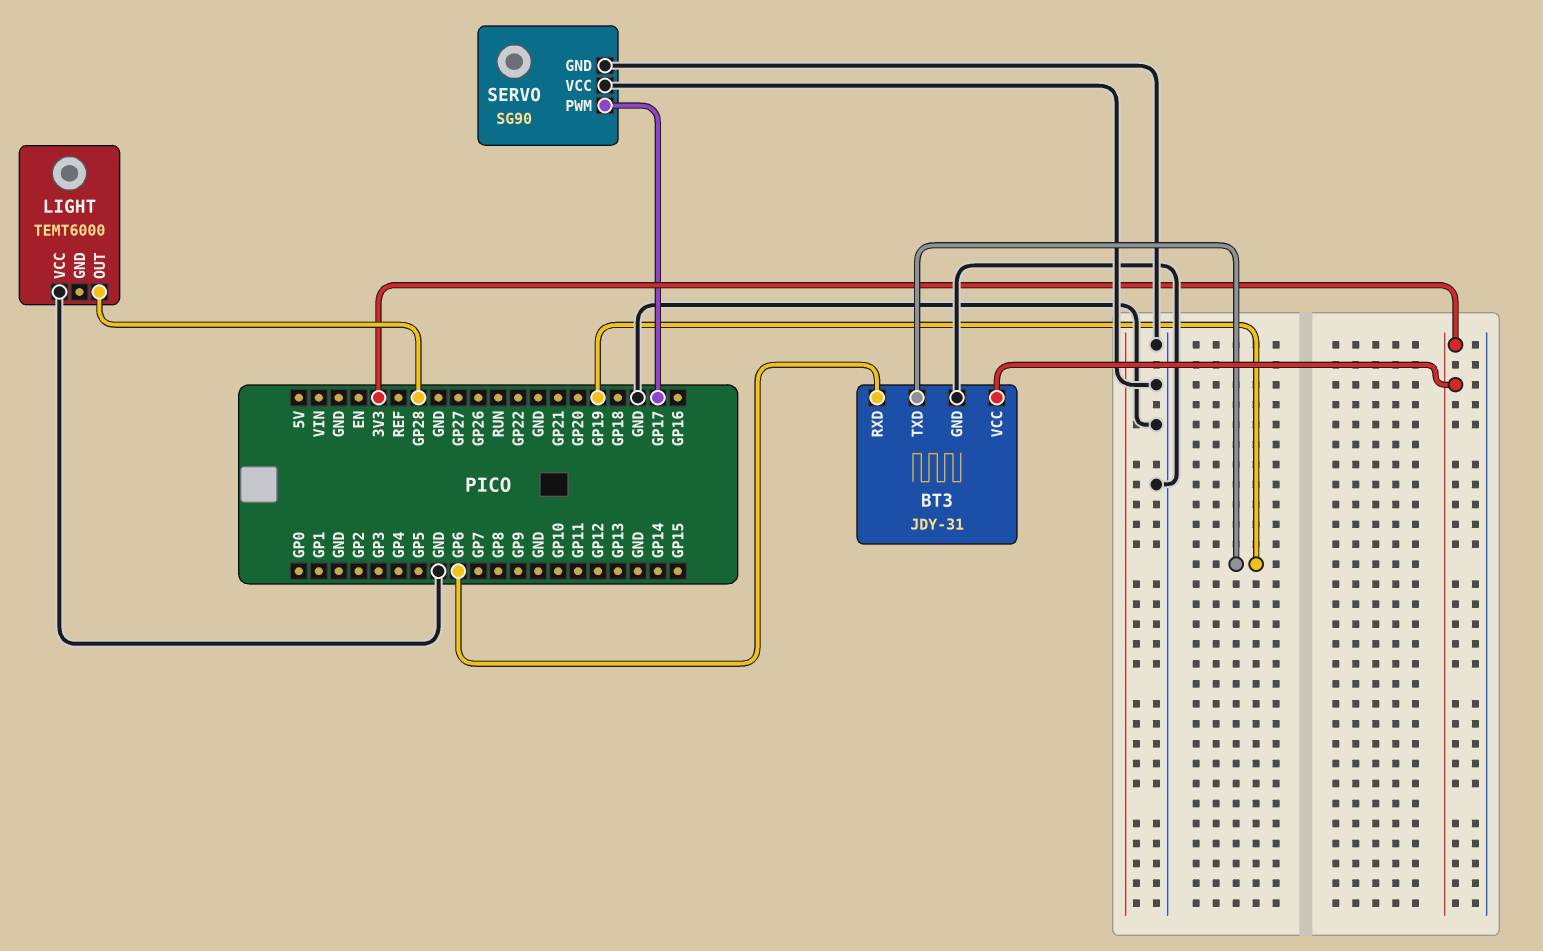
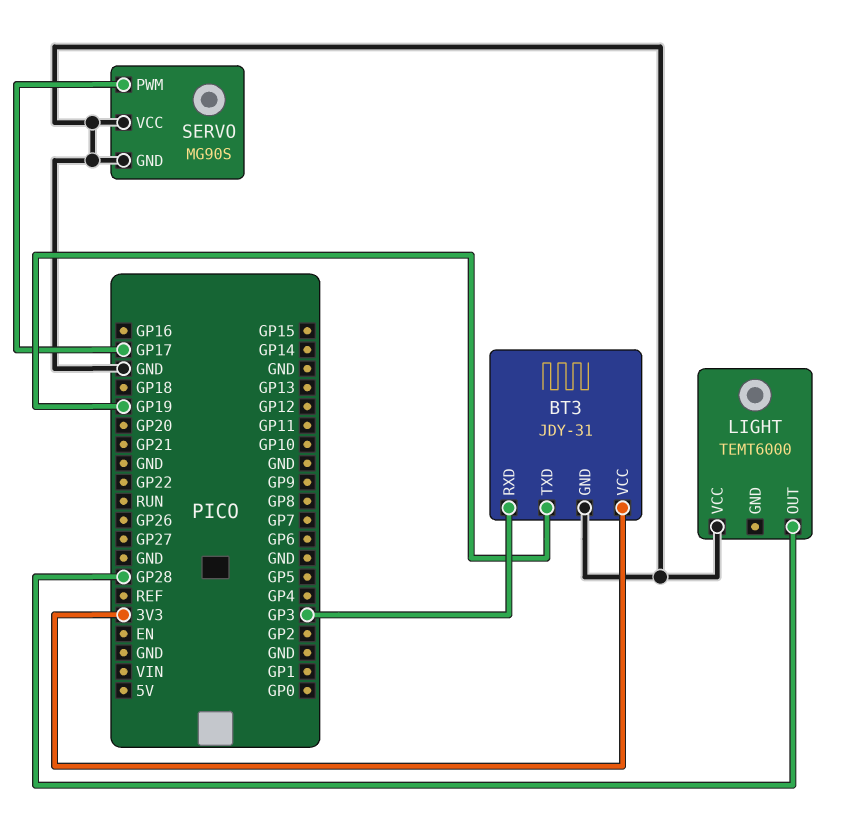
BT3 pin RXD: GP6 -> GP3
SERVO: SG90 -> MG90S

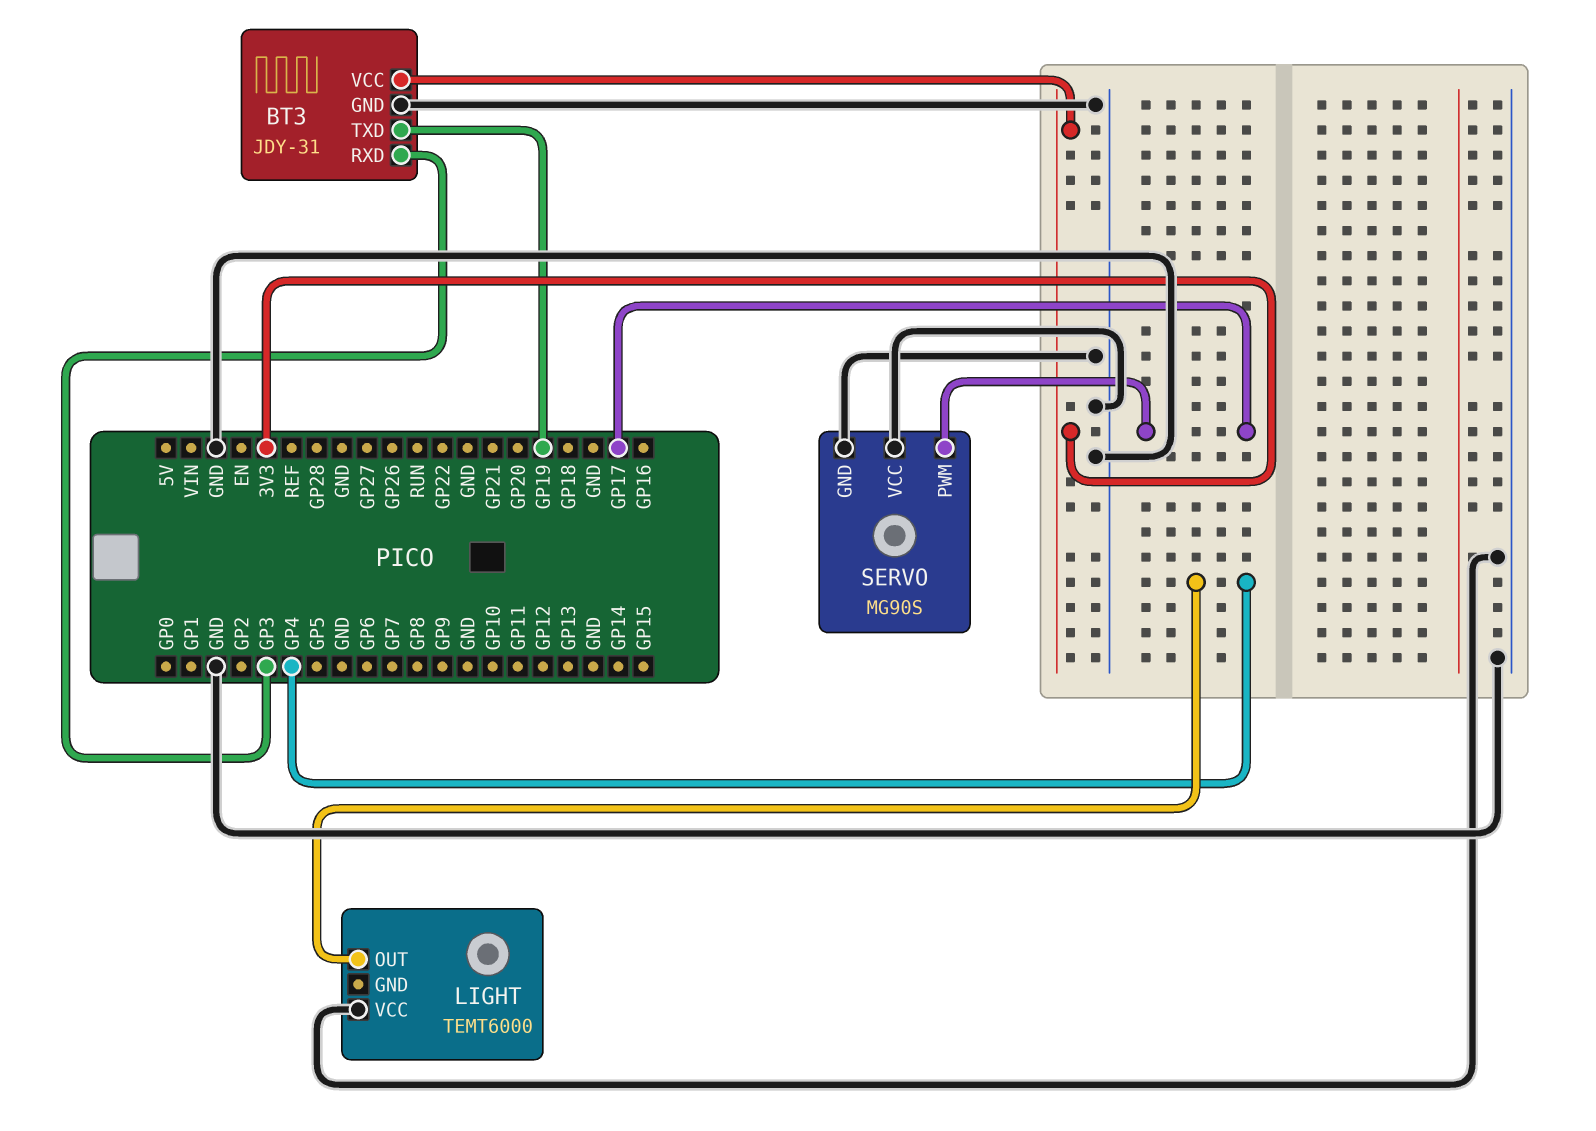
LIGHT pin OUT: GP28 -> GP4

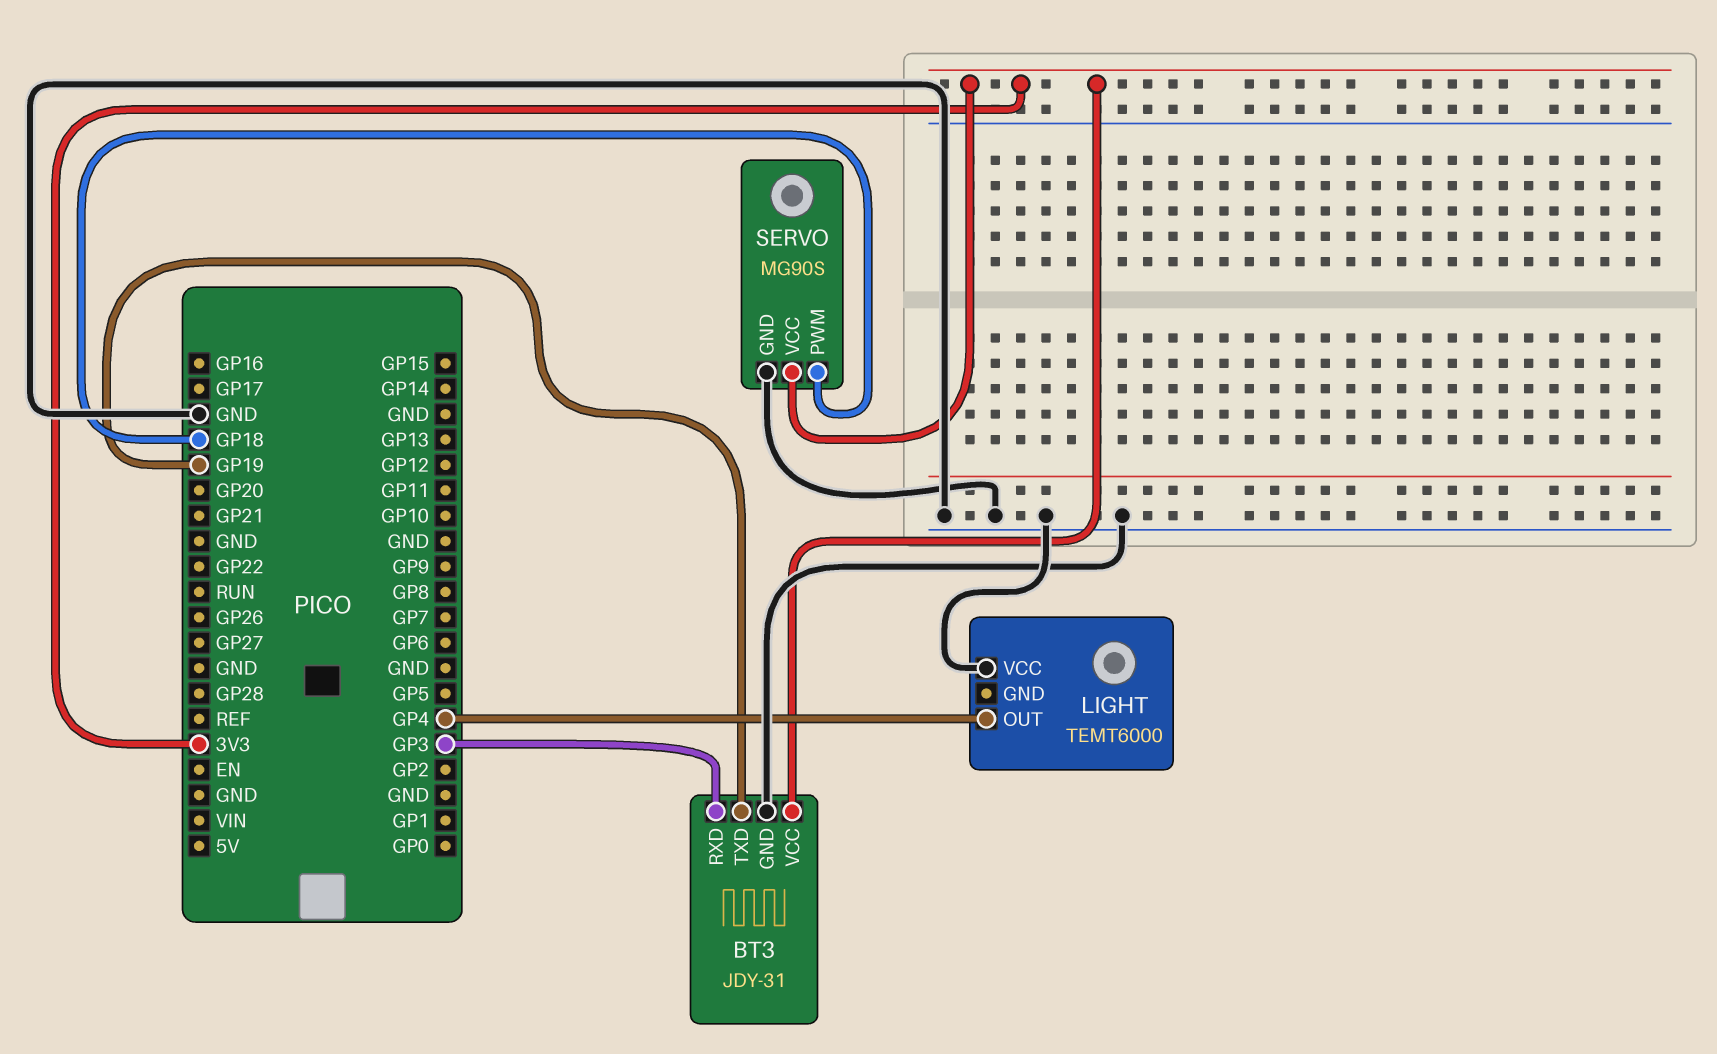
SERVO pin PWM: GP17 -> GP18
SERVO pin VCC: GND -> 3V3

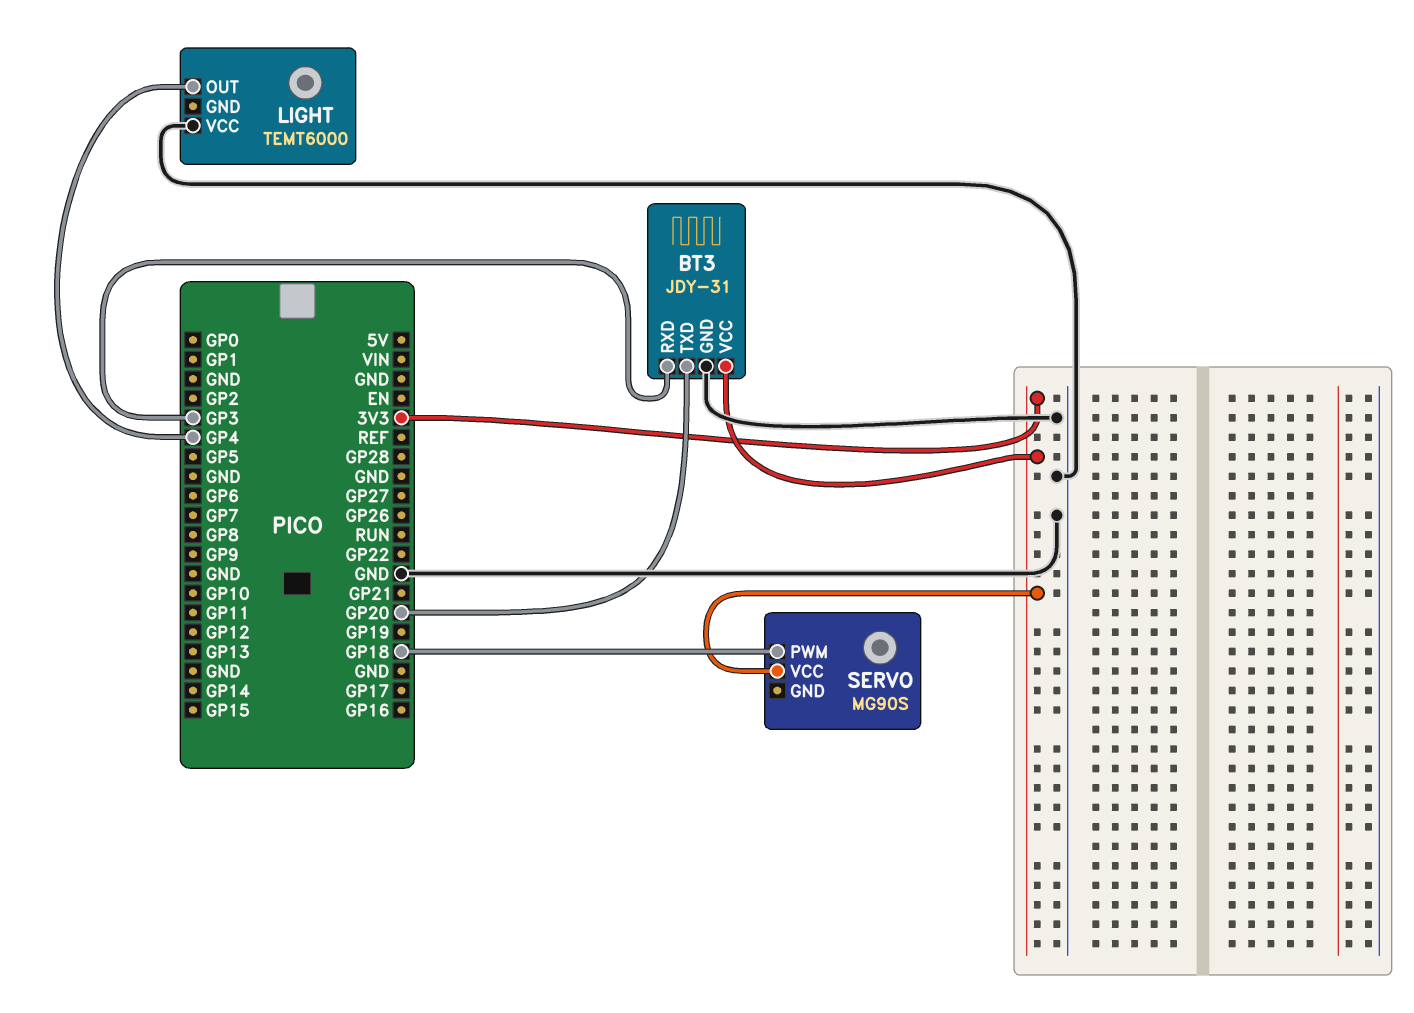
BT3 pin TXD: GP19 -> GP20
SERVO pin GND: GND -> none

